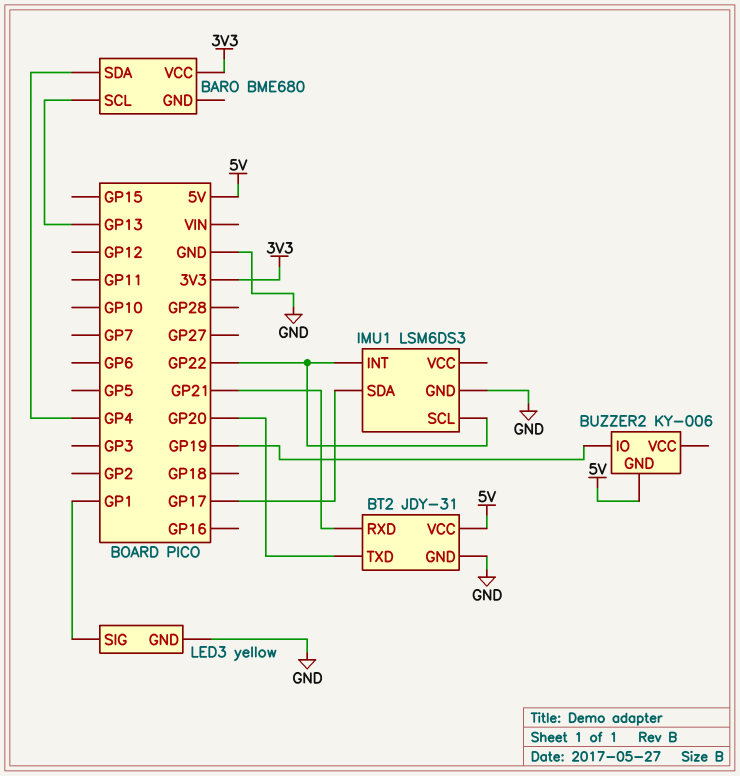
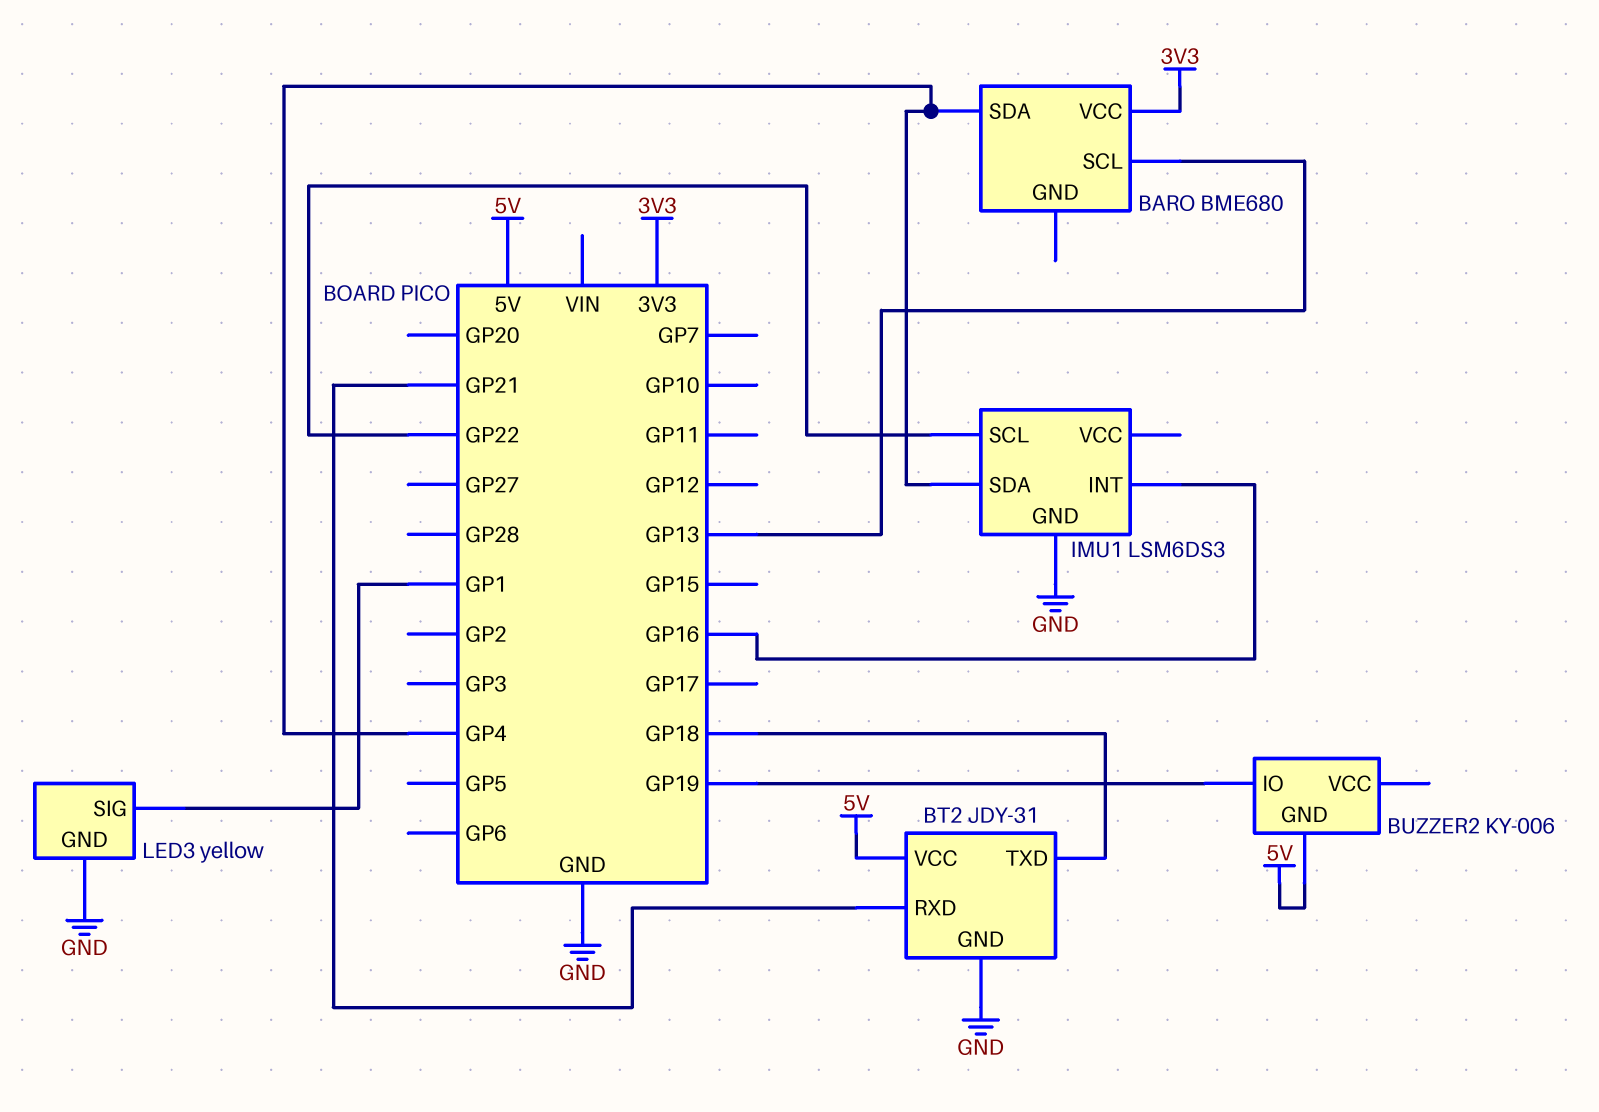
BT2 pin TXD: GP20 -> GP18
IMU1 pin INT: GP22 -> GP16
IMU1 pin SDA: GP17 -> GP4

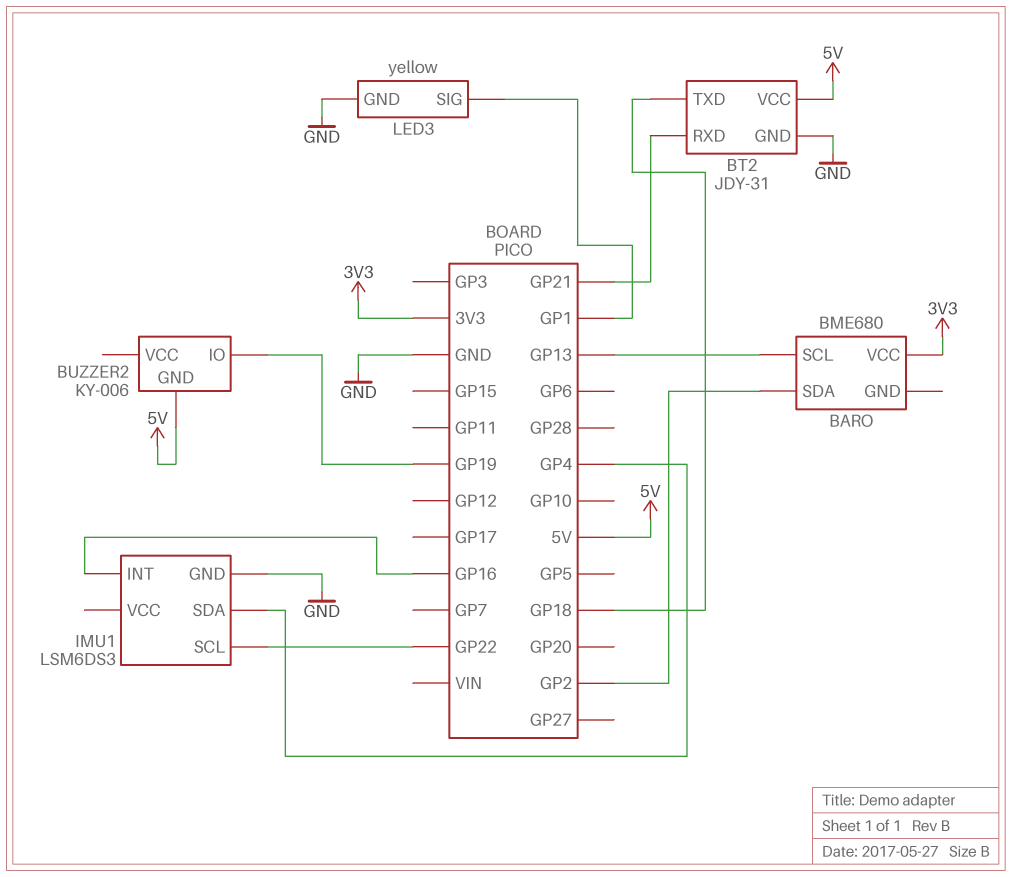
BARO pin SDA: GP4 -> GP2

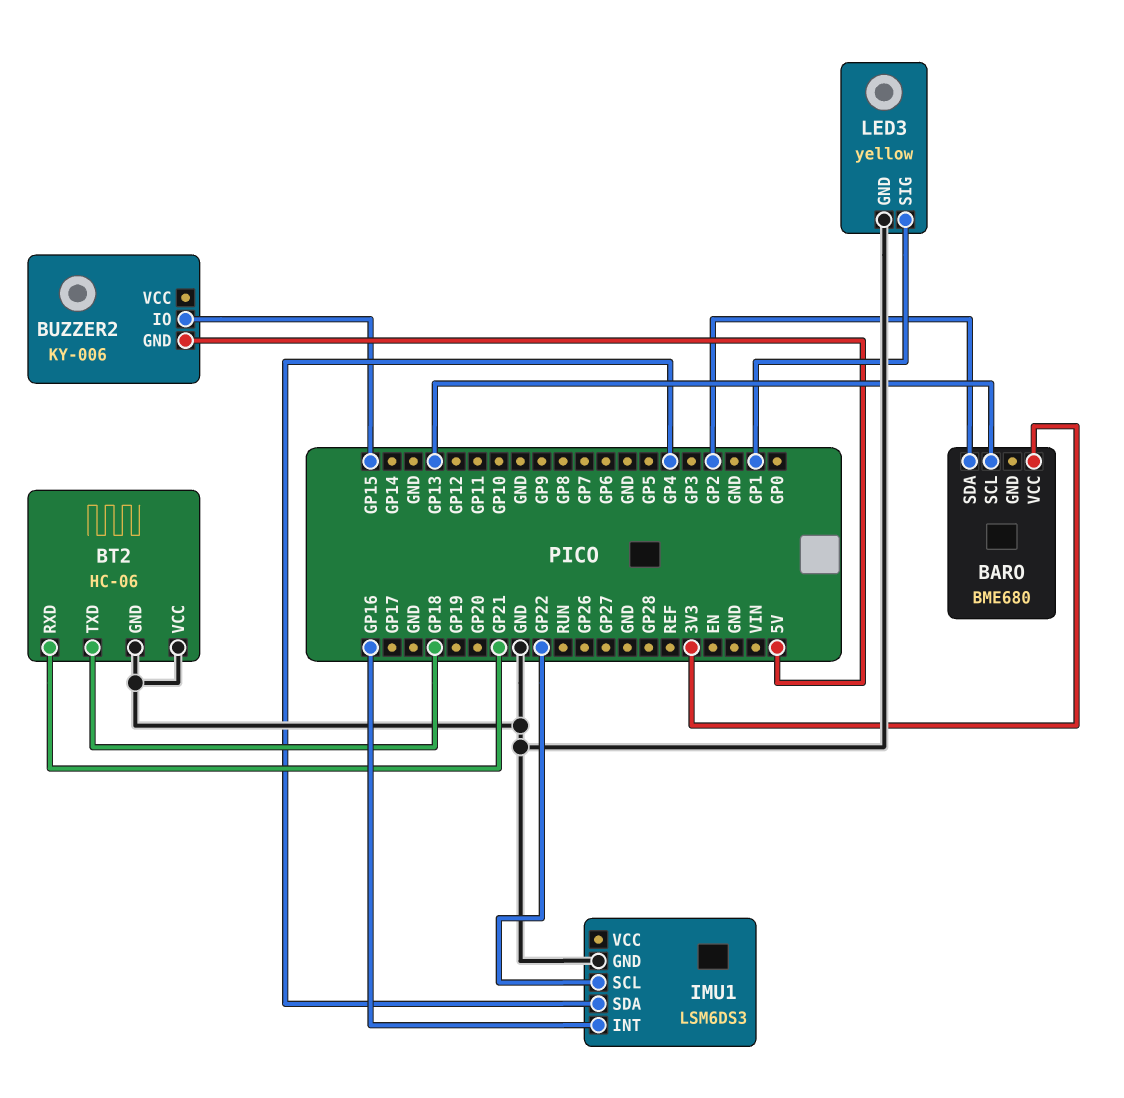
BT2: JDY-31 -> HC-06
BT2 pin VCC: 5V -> GND
BUZZER2 pin IO: GP19 -> GP15

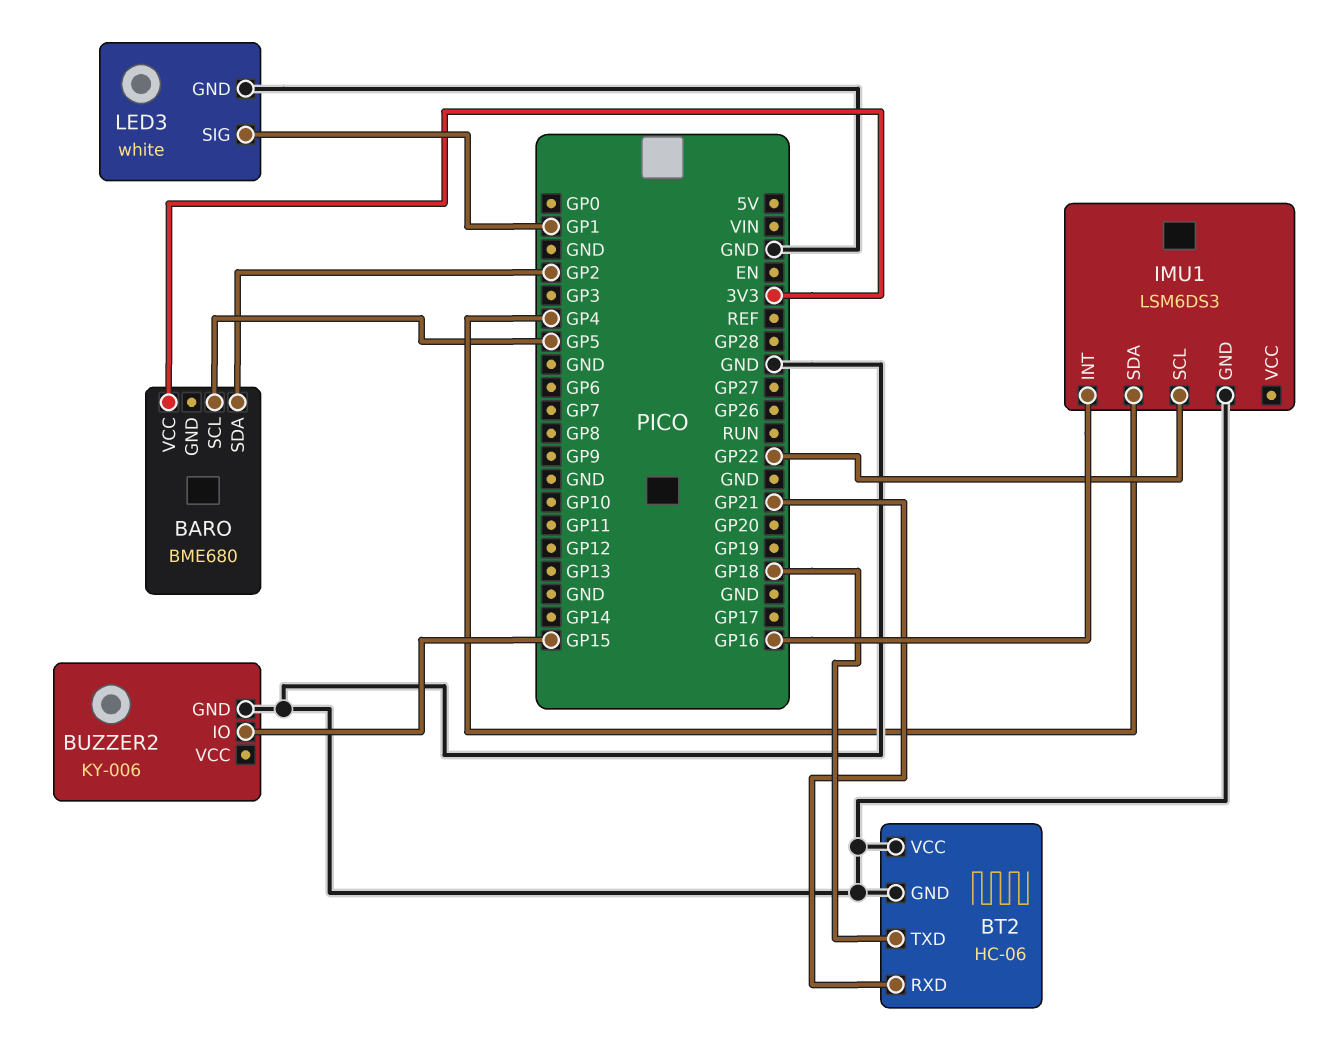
BARO pin SCL: GP13 -> GP5
BUZZER2 pin GND: 5V -> GND
LED3: yellow -> white

